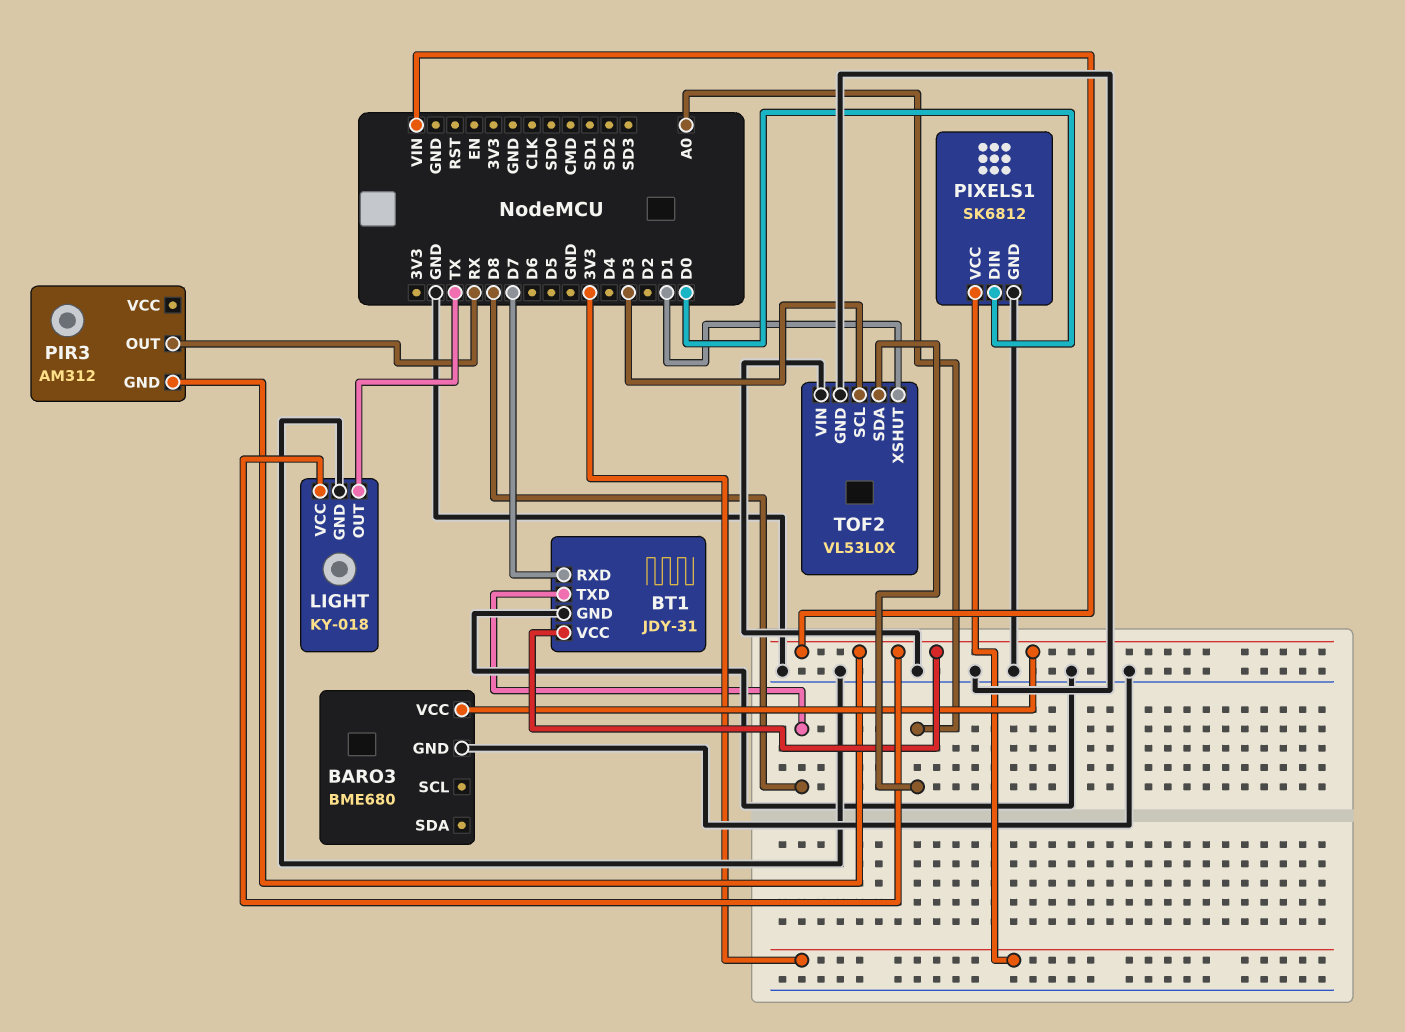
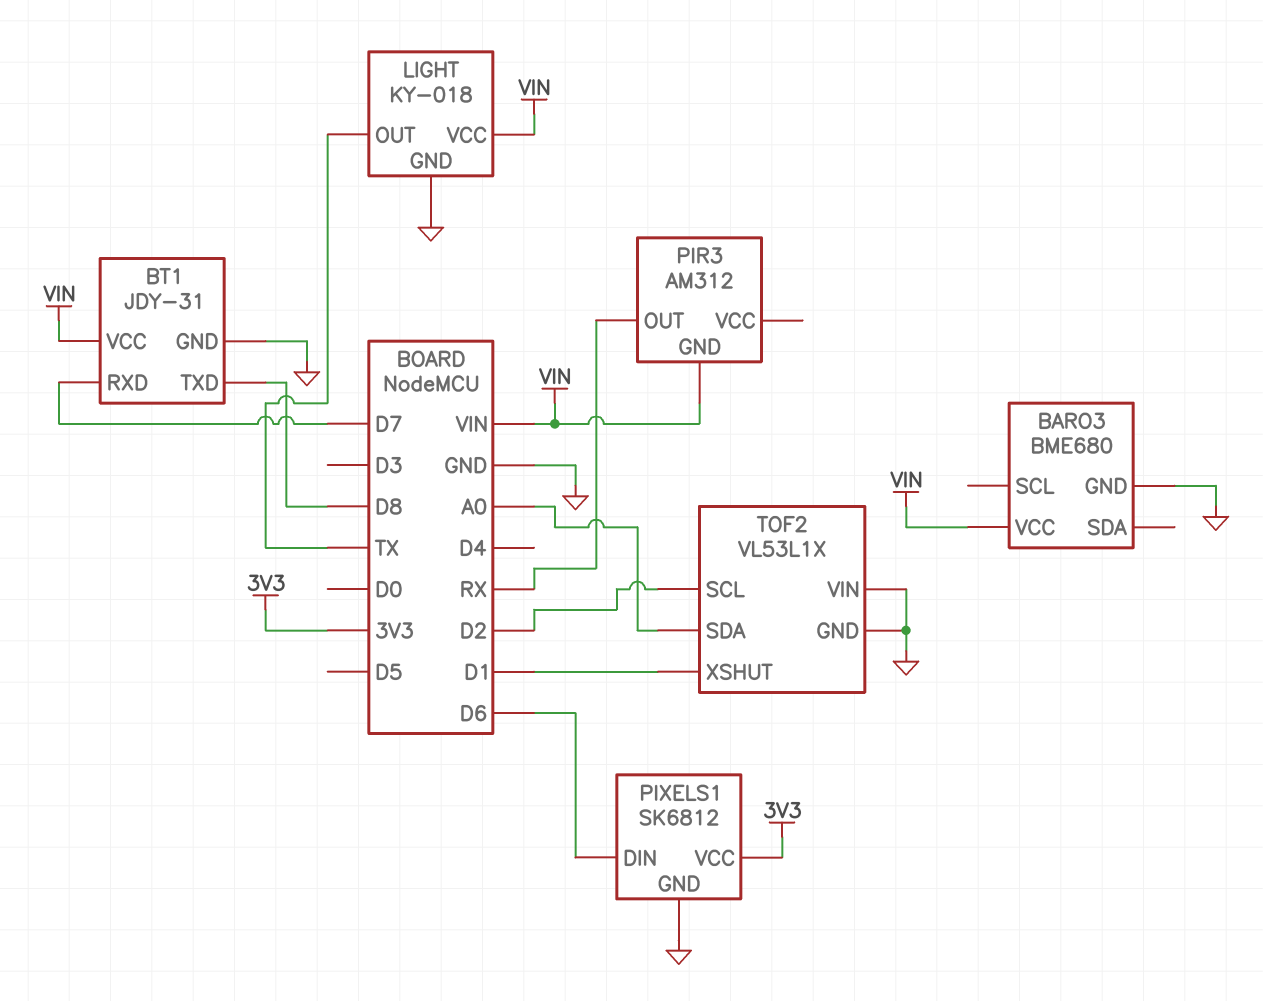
PIXELS1 pin DIN: D0 -> D6
TOF2: VL53L0X -> VL53L1X
TOF2 pin SCL: D3 -> D2

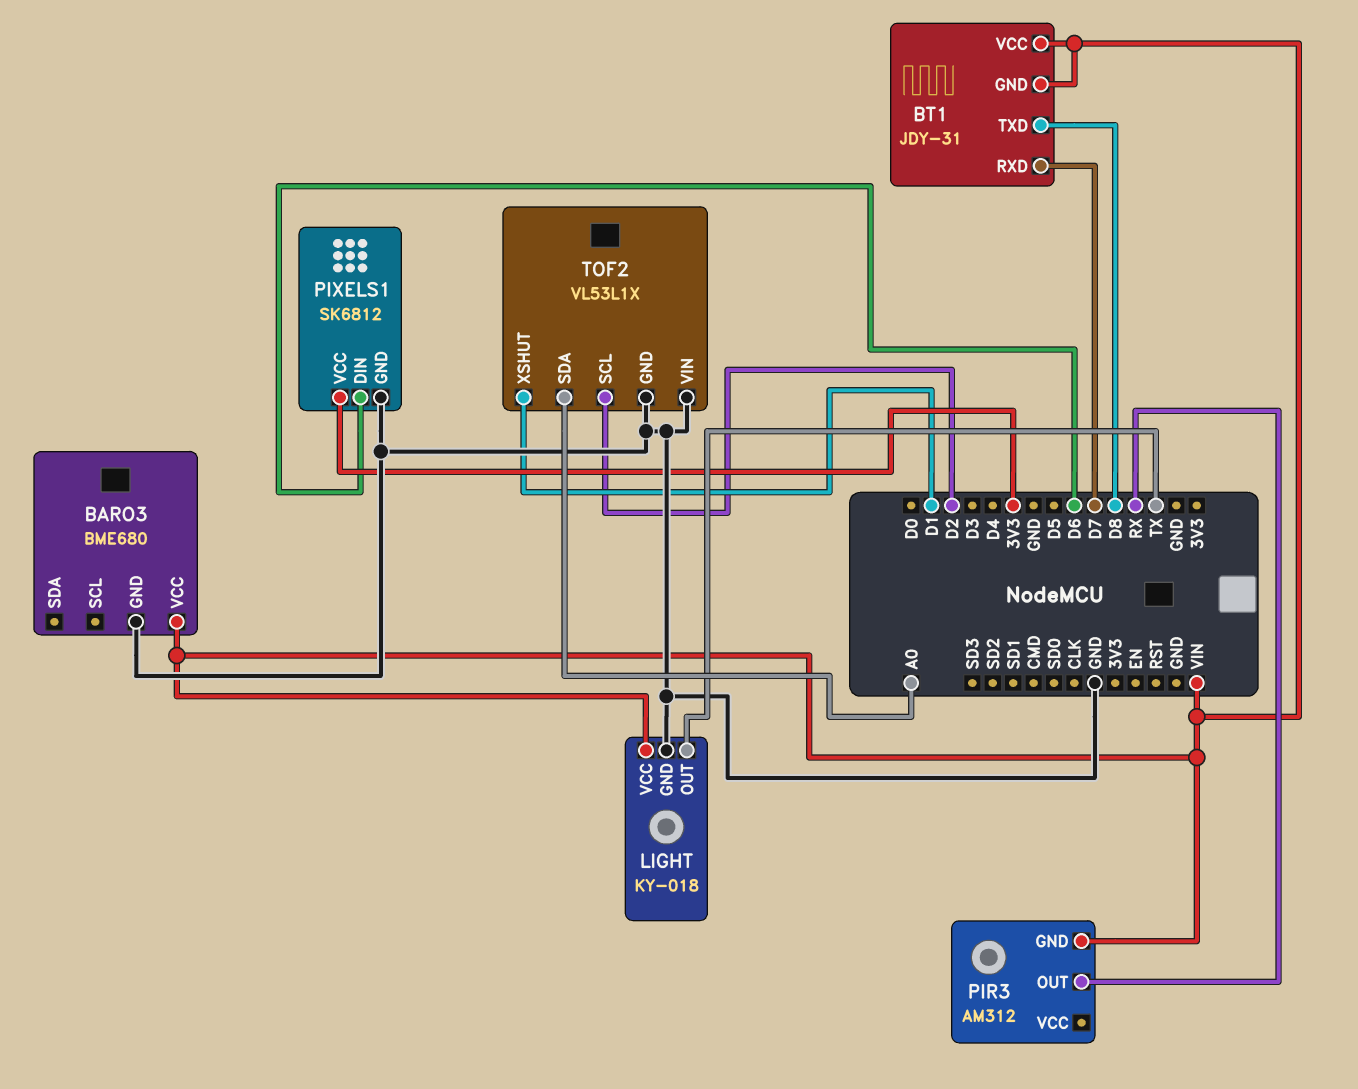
BT1 pin GND: GND -> VIN

